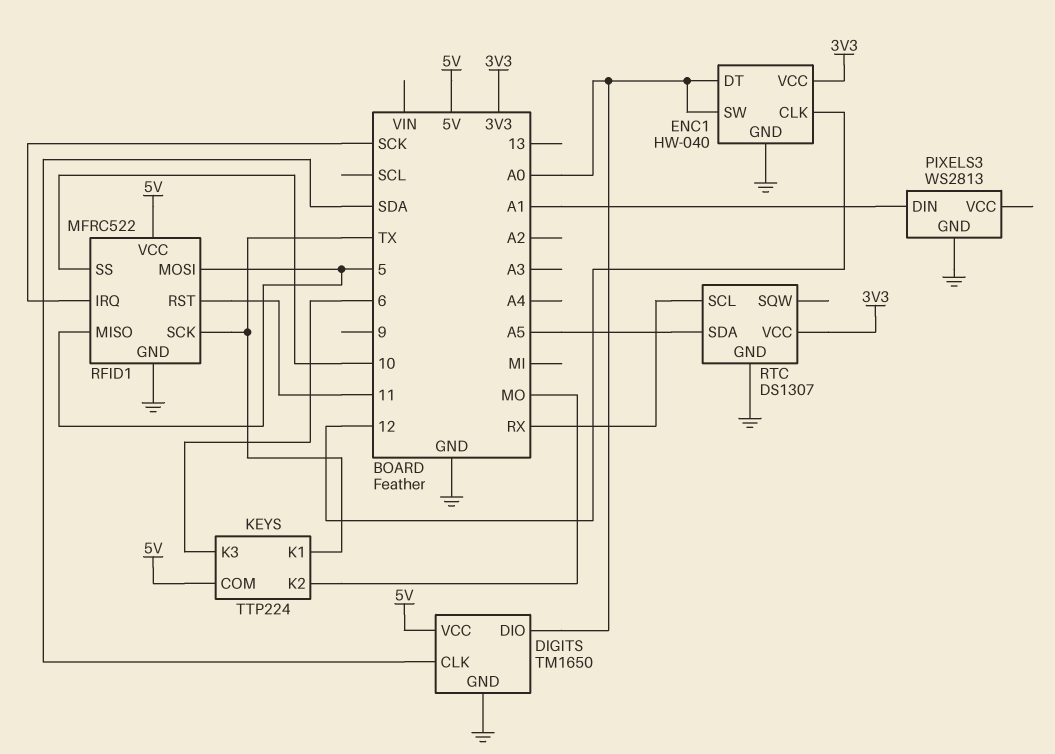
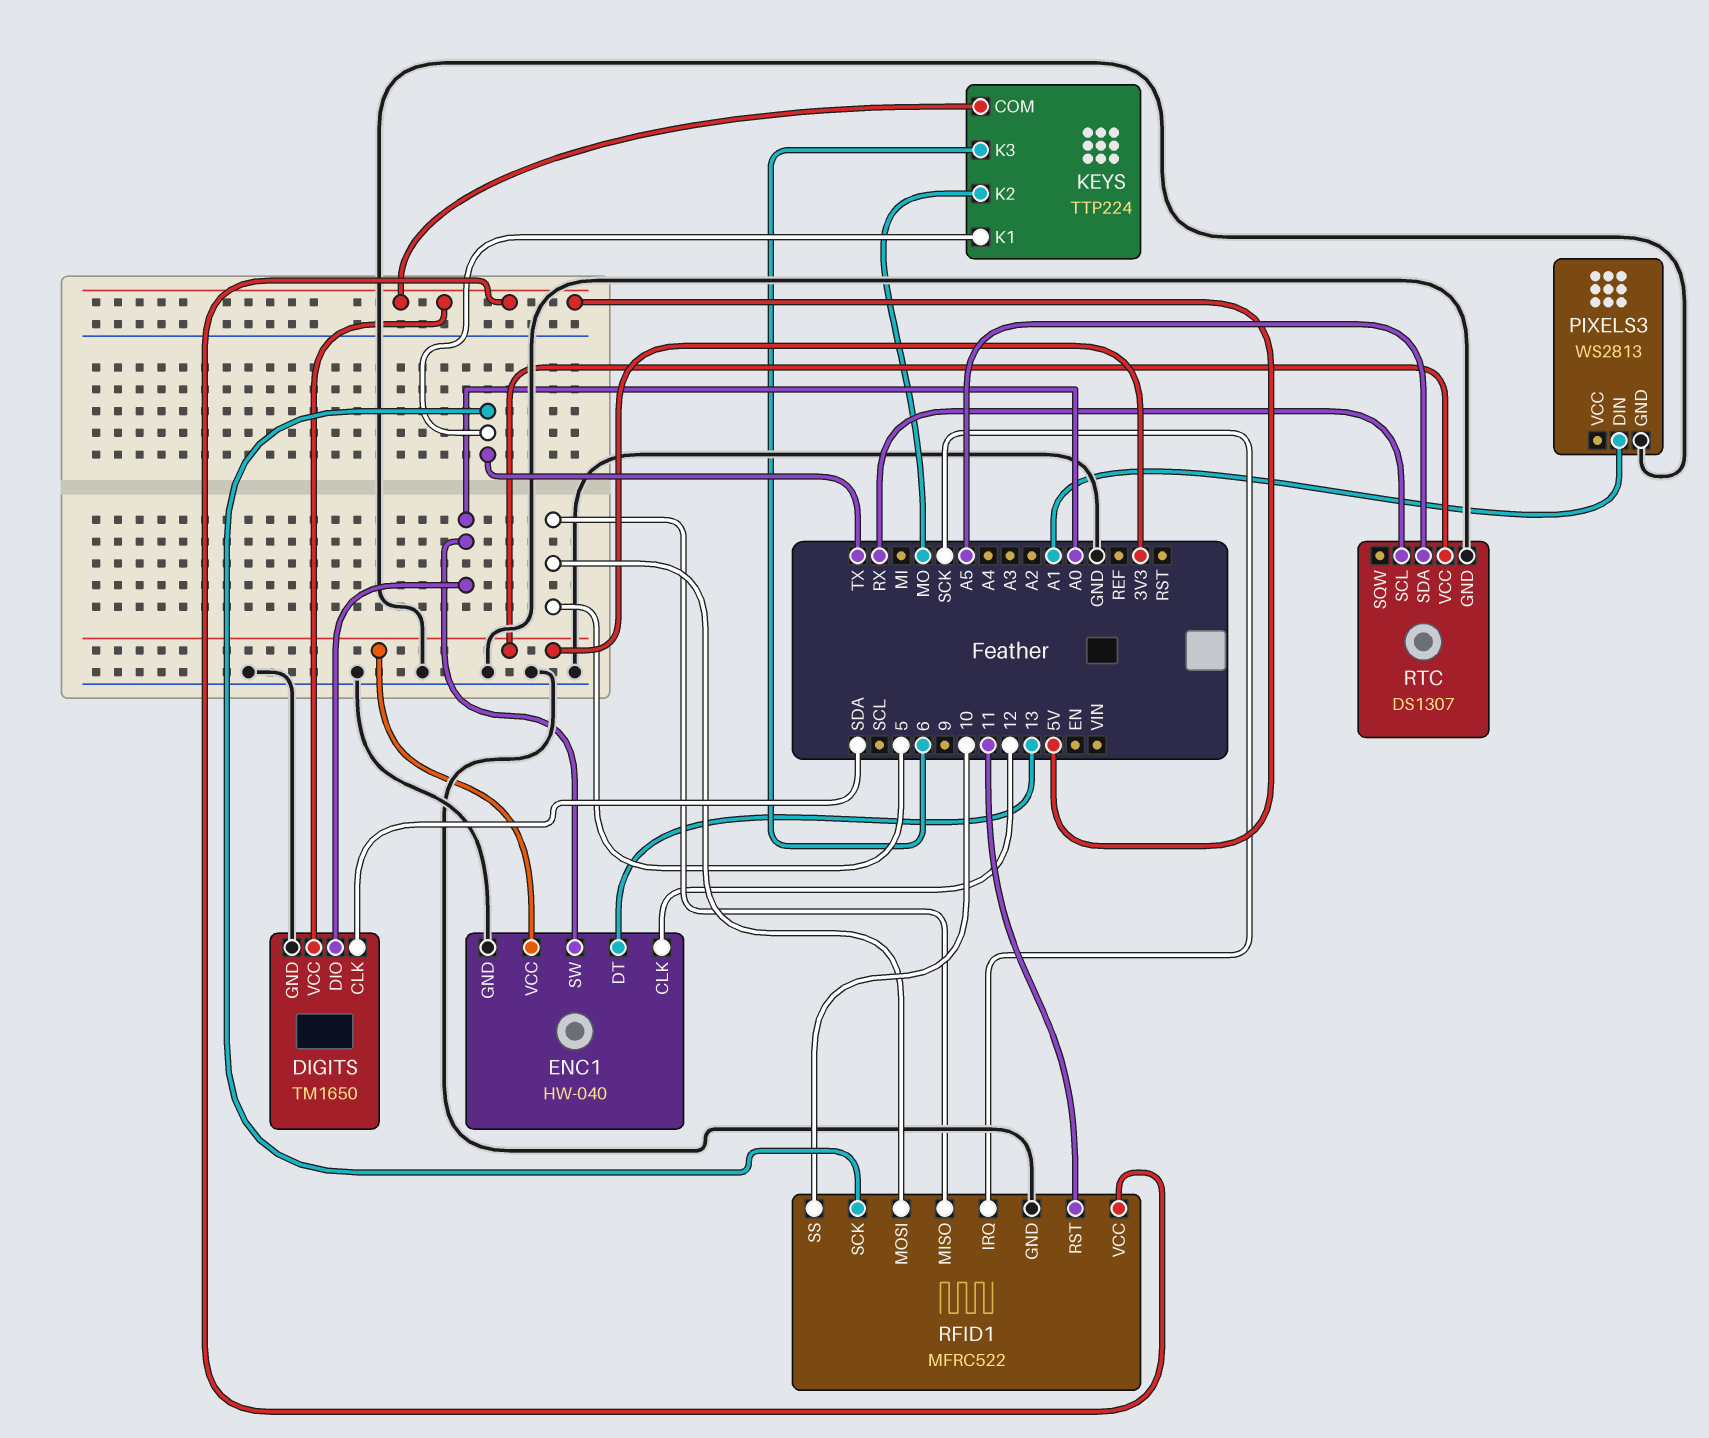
ENC1 pin DT: A0 -> 13

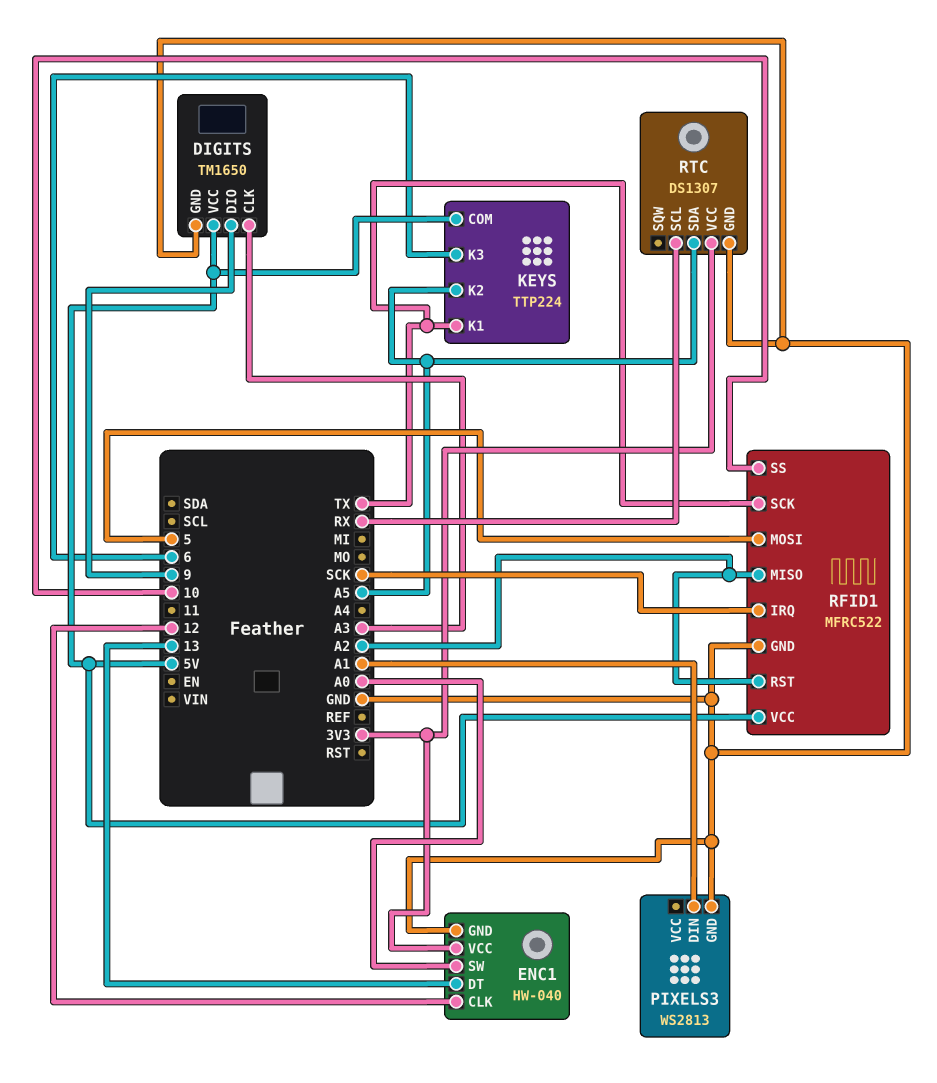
DIGITS pin CLK: SDA -> A3
DIGITS pin DIO: A0 -> 9
KEYS pin K2: MO -> A5
RFID1 pin MISO: 5 -> A2
RFID1 pin RST: 11 -> A2

